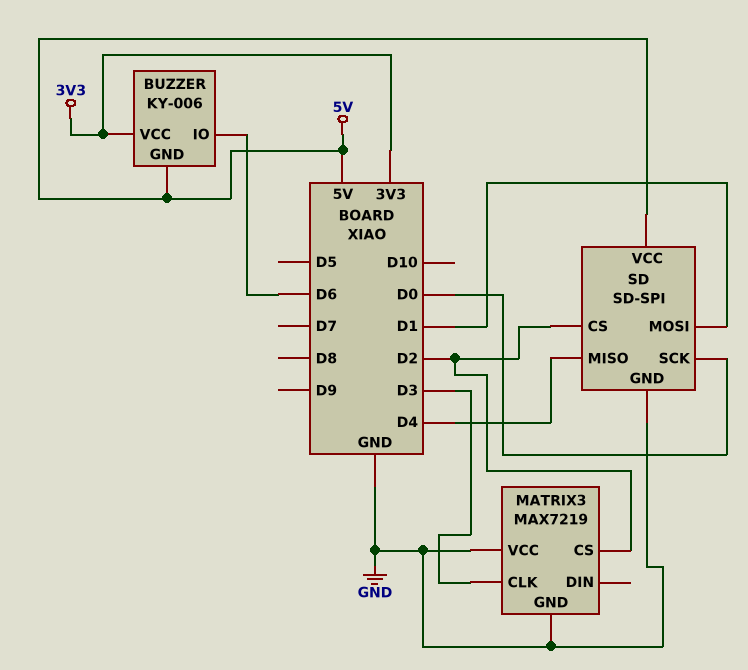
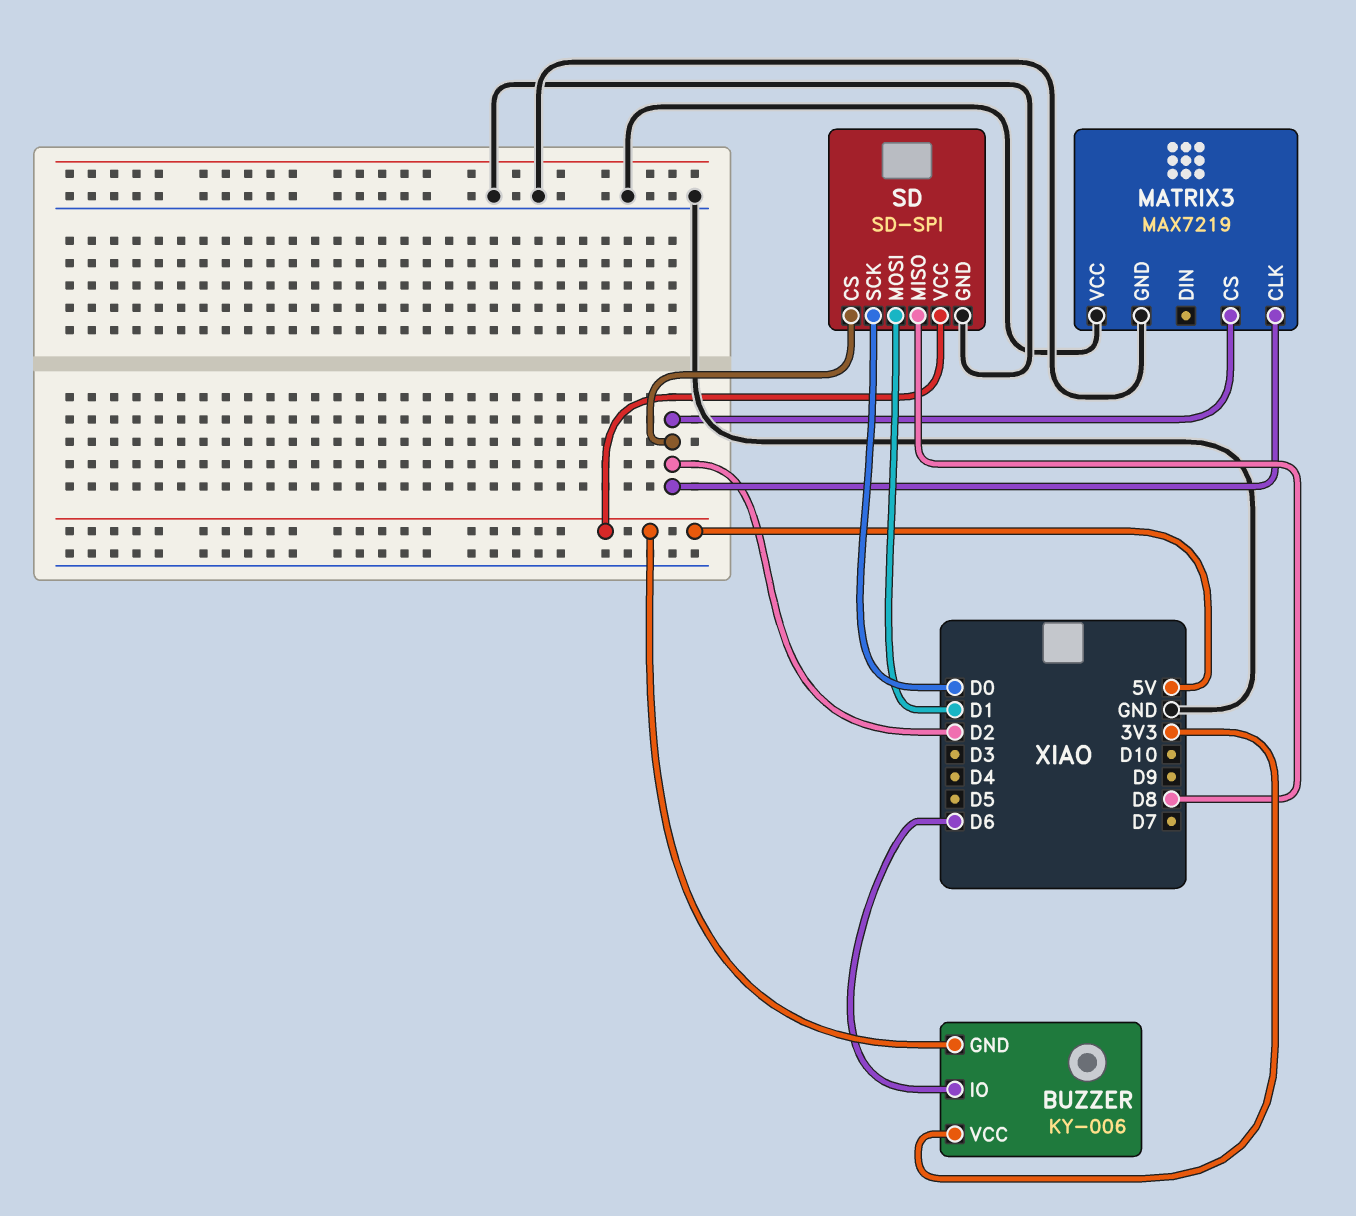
MATRIX3 pin CLK: D3 -> D2
SD pin MISO: D4 -> D8

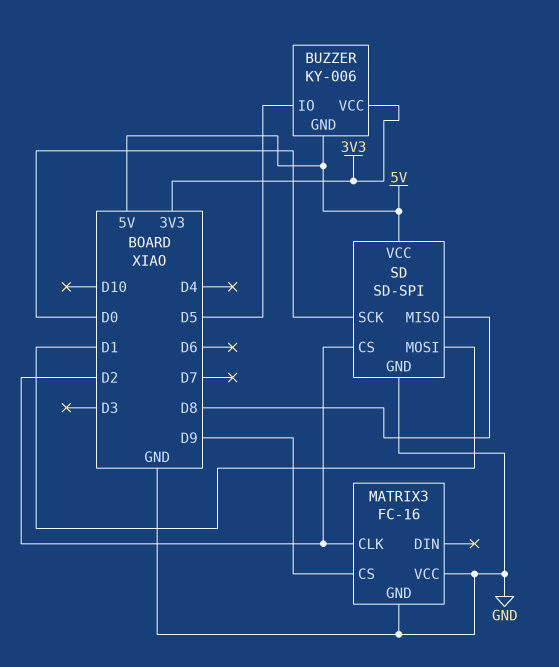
BUZZER pin IO: D6 -> D5
MATRIX3: MAX7219 -> FC-16
MATRIX3 pin CS: D2 -> D9

